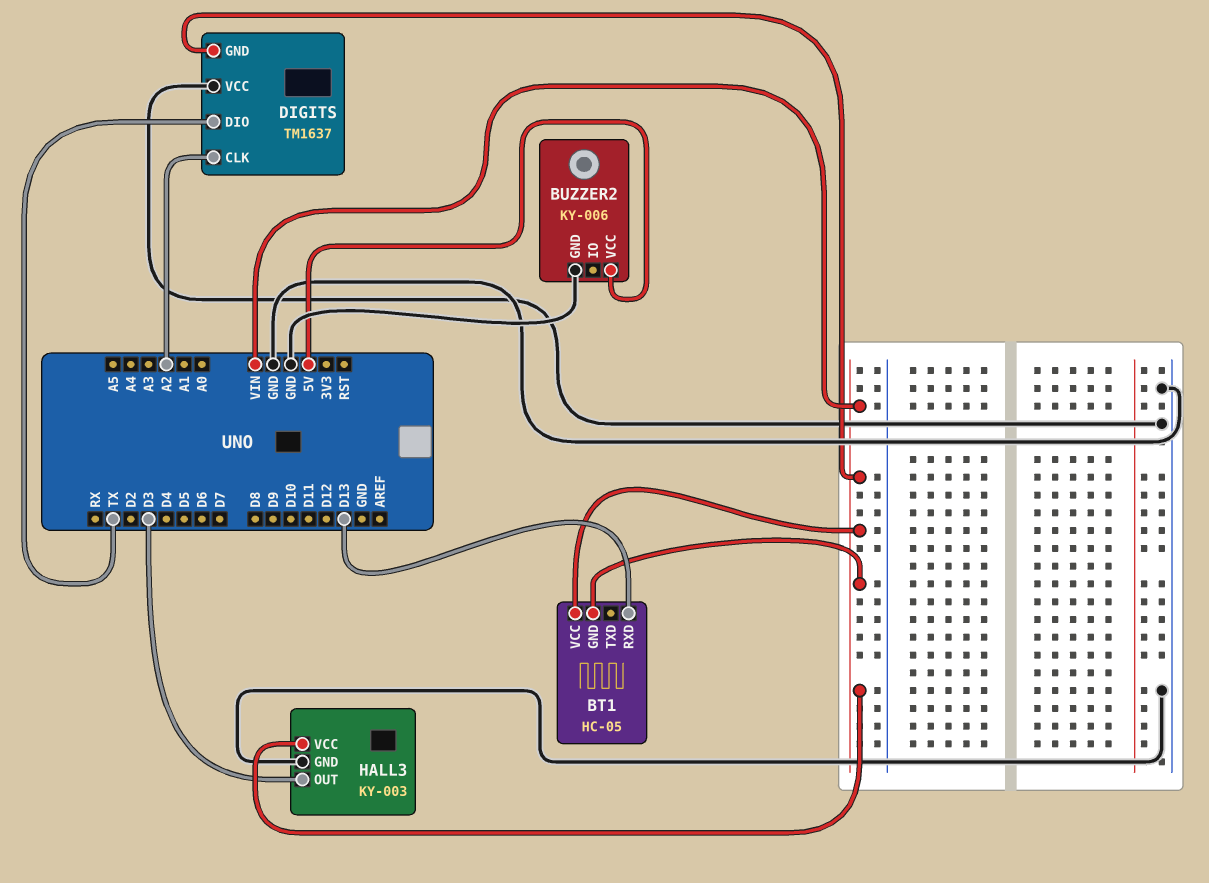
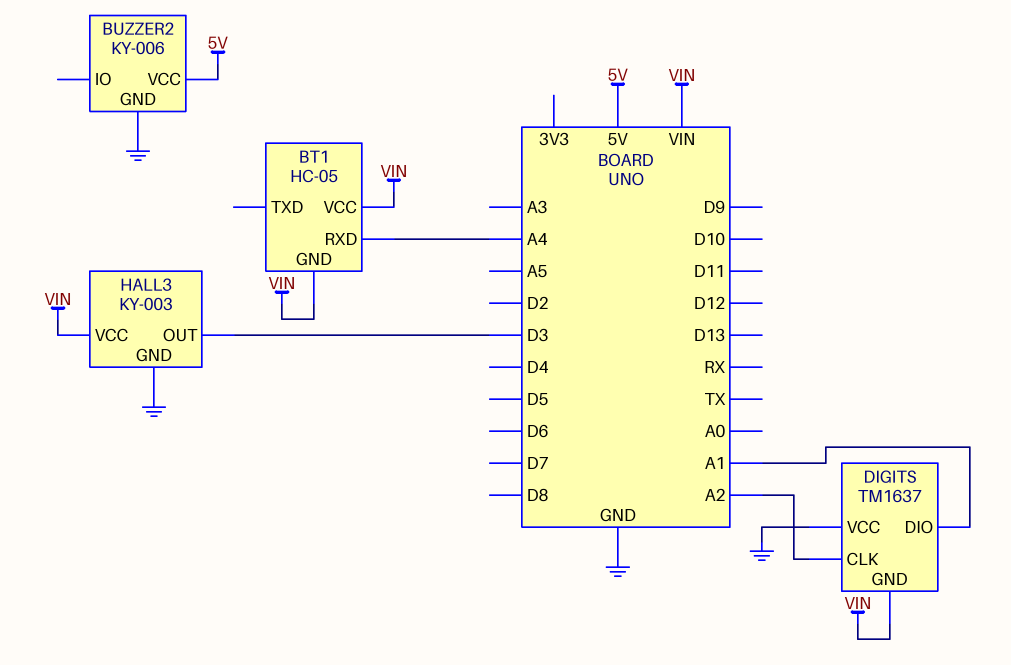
BT1 pin RXD: D13 -> A4
DIGITS pin DIO: TX -> A1

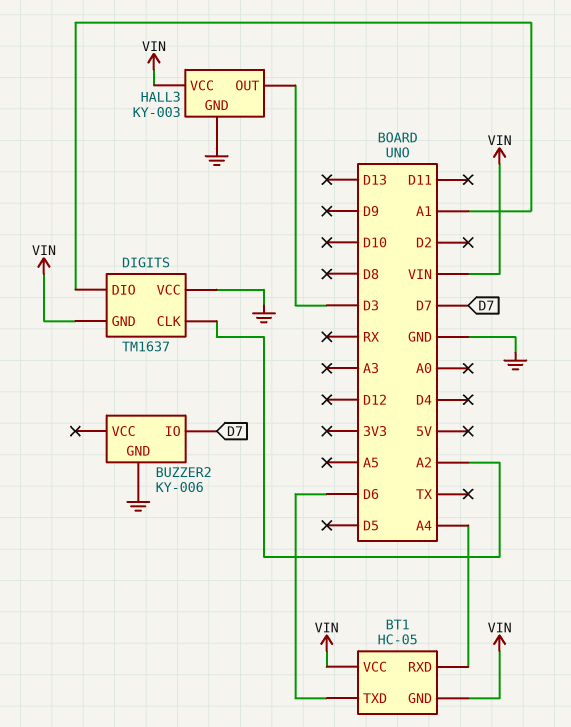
BT1 pin TXD: none -> D6
BUZZER2 pin IO: none -> D7
BUZZER2 pin VCC: 5V -> none

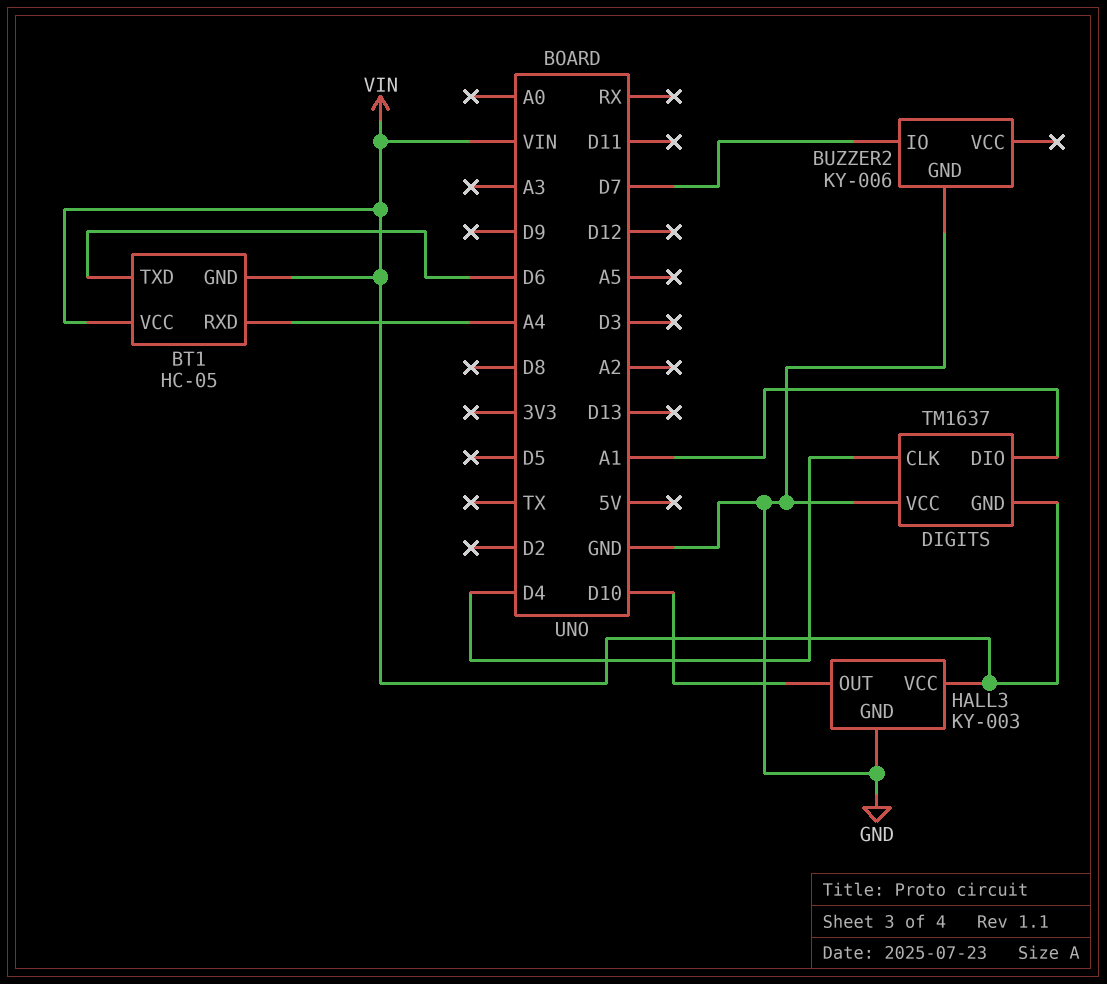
DIGITS pin CLK: A2 -> D4
HALL3 pin OUT: D3 -> D10

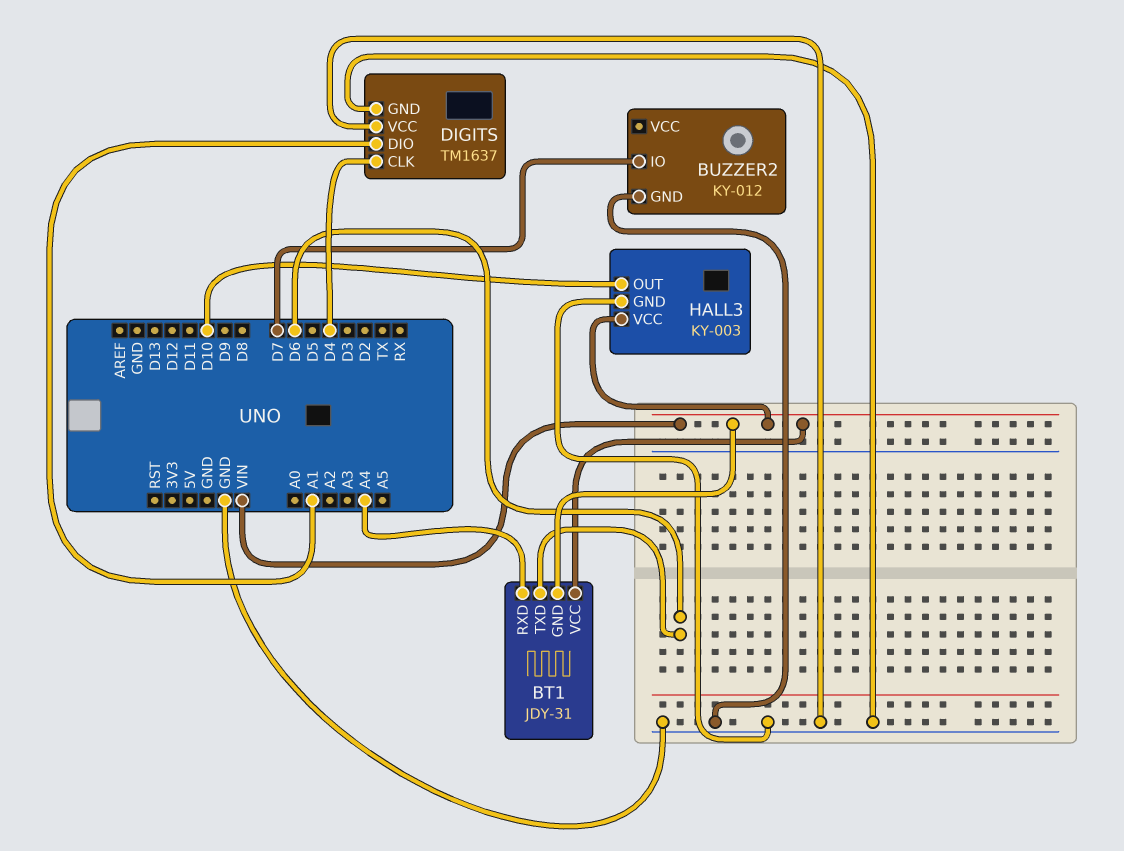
BT1: HC-05 -> JDY-31
BUZZER2: KY-006 -> KY-012
DIGITS pin GND: VIN -> GND

